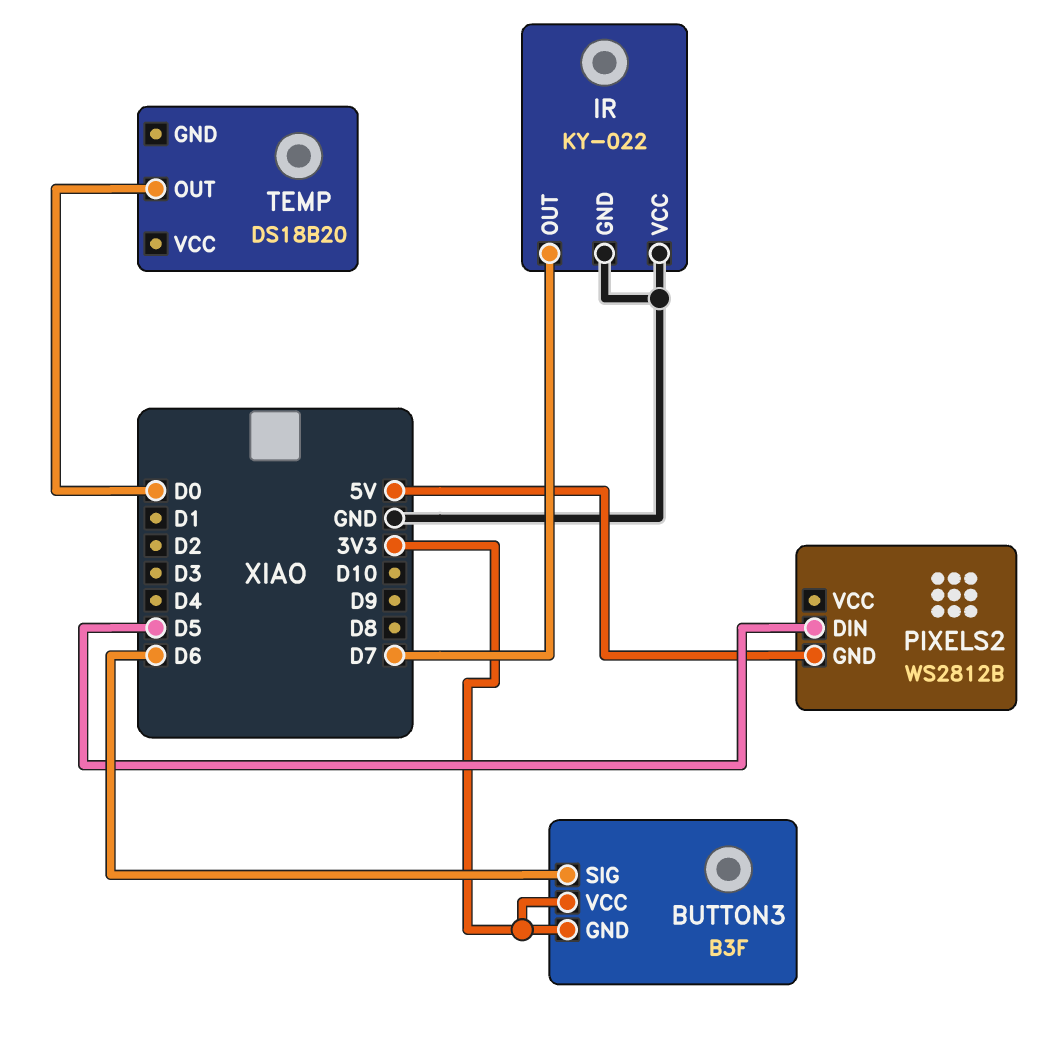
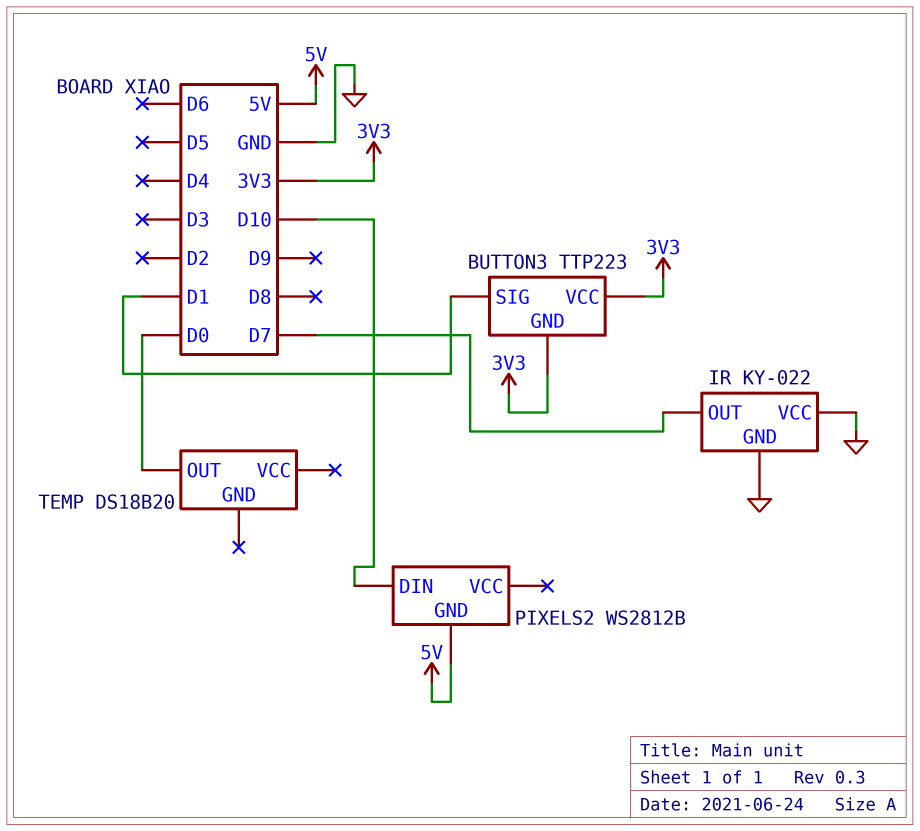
BUTTON3: B3F -> TTP223
BUTTON3 pin SIG: D6 -> D1
PIXELS2 pin DIN: D5 -> D10

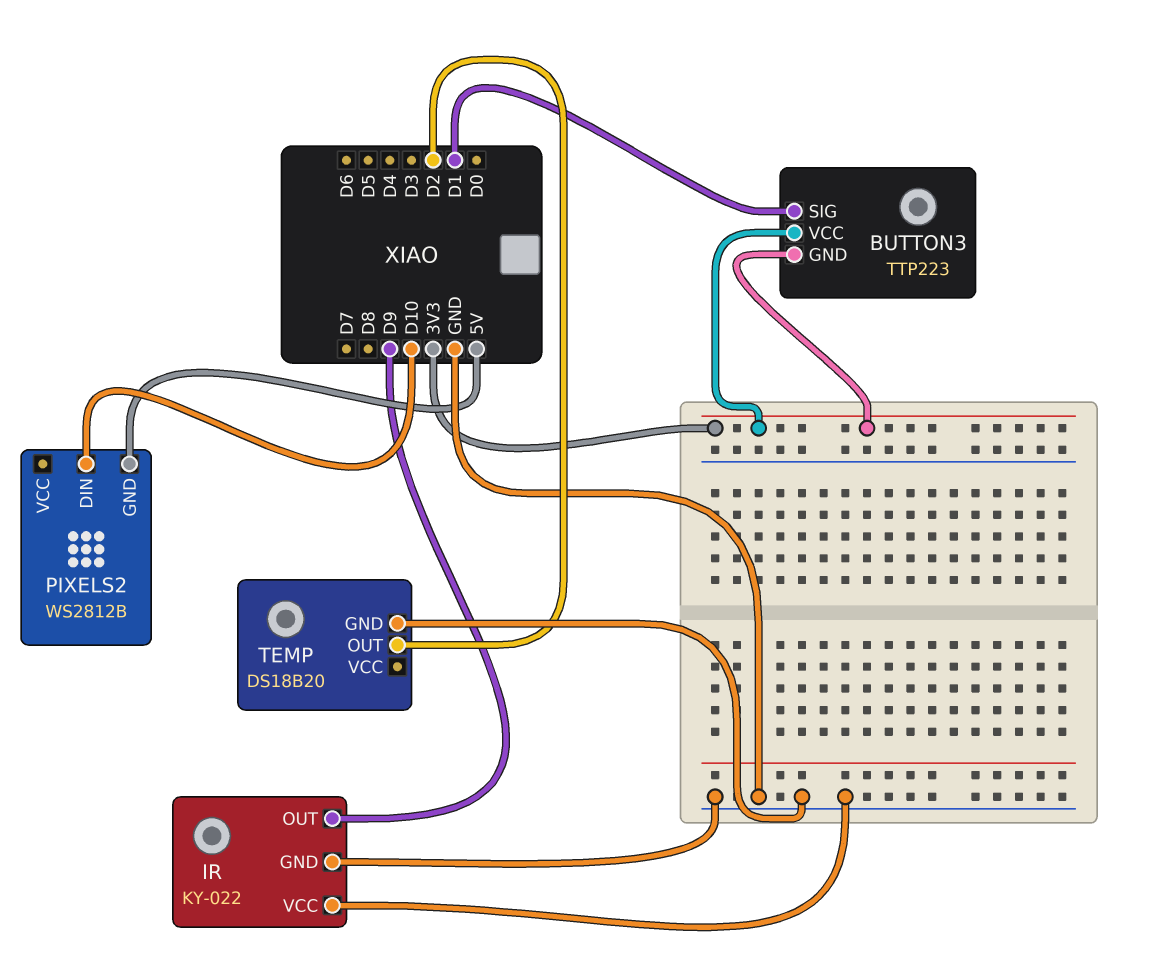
IR pin OUT: D7 -> D9
TEMP pin GND: none -> GND
TEMP pin OUT: D0 -> D2

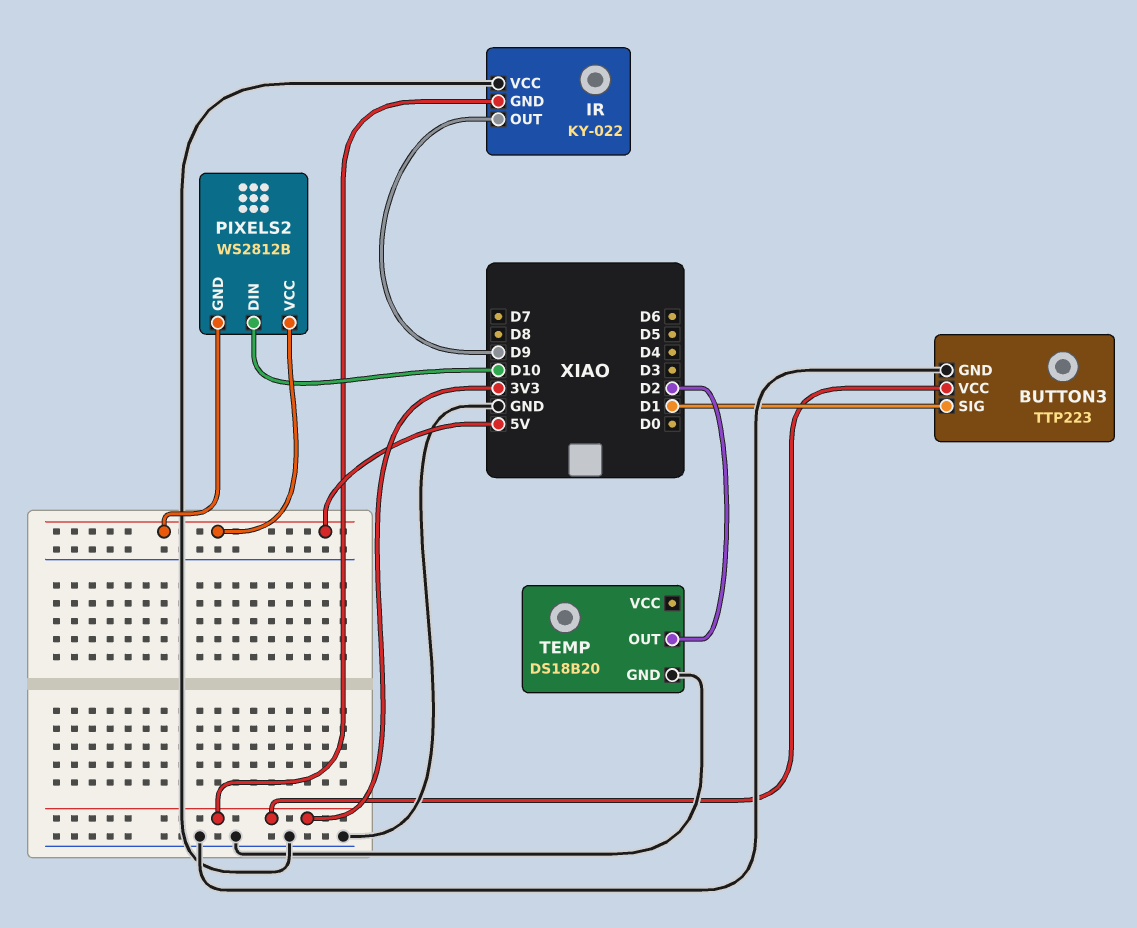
BUTTON3 pin GND: 3V3 -> GND
IR pin GND: GND -> 3V3
PIXELS2 pin VCC: none -> 5V

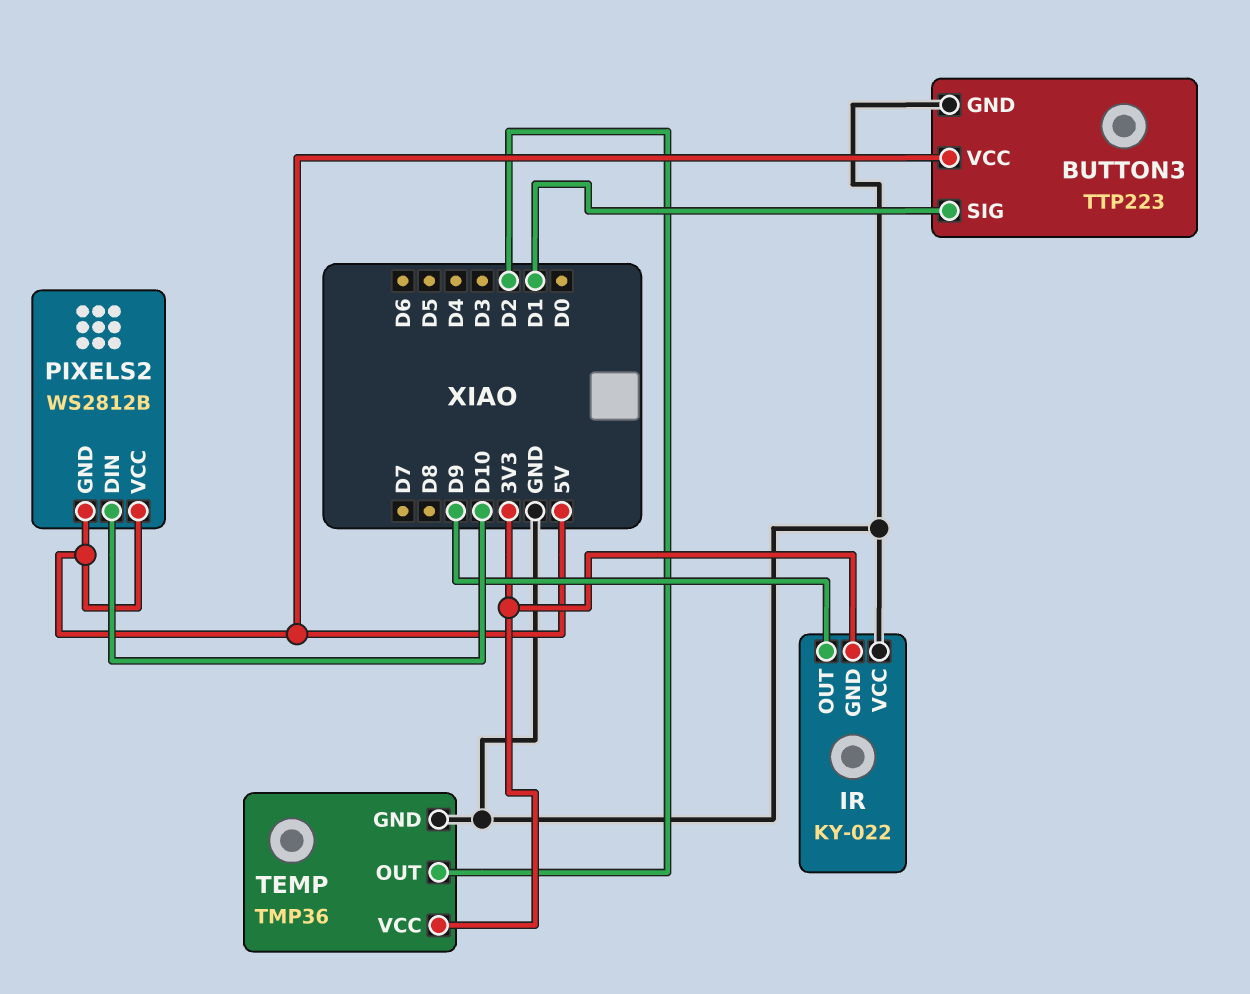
BUTTON3 pin VCC: 3V3 -> 5V
TEMP: DS18B20 -> TMP36
TEMP pin VCC: none -> 3V3

